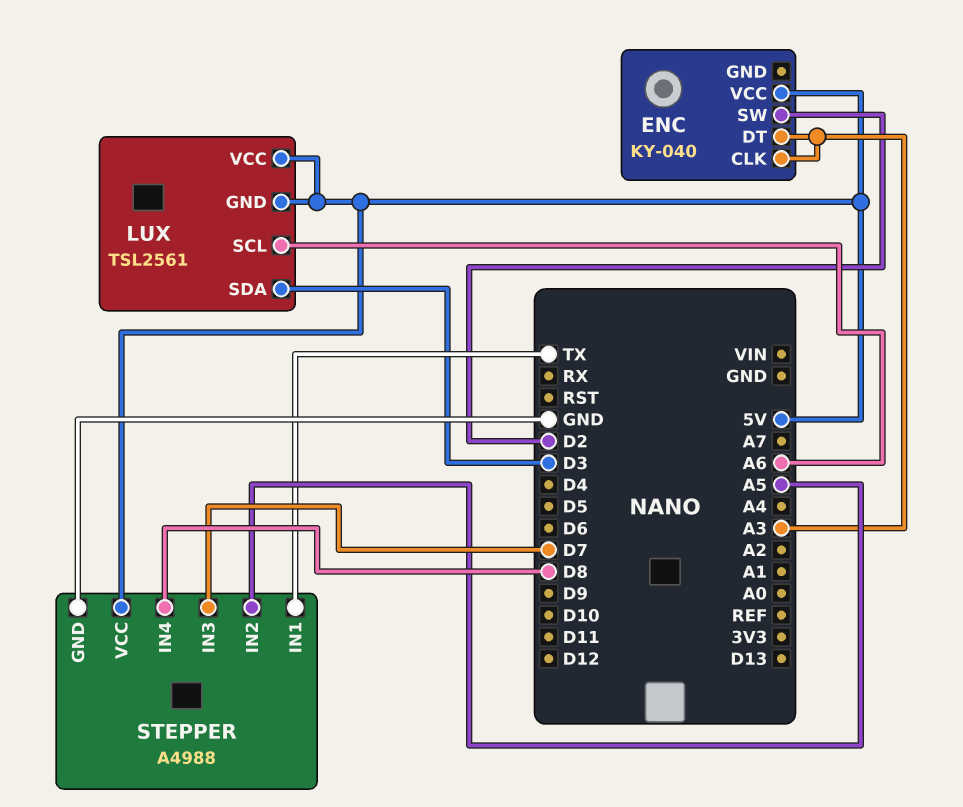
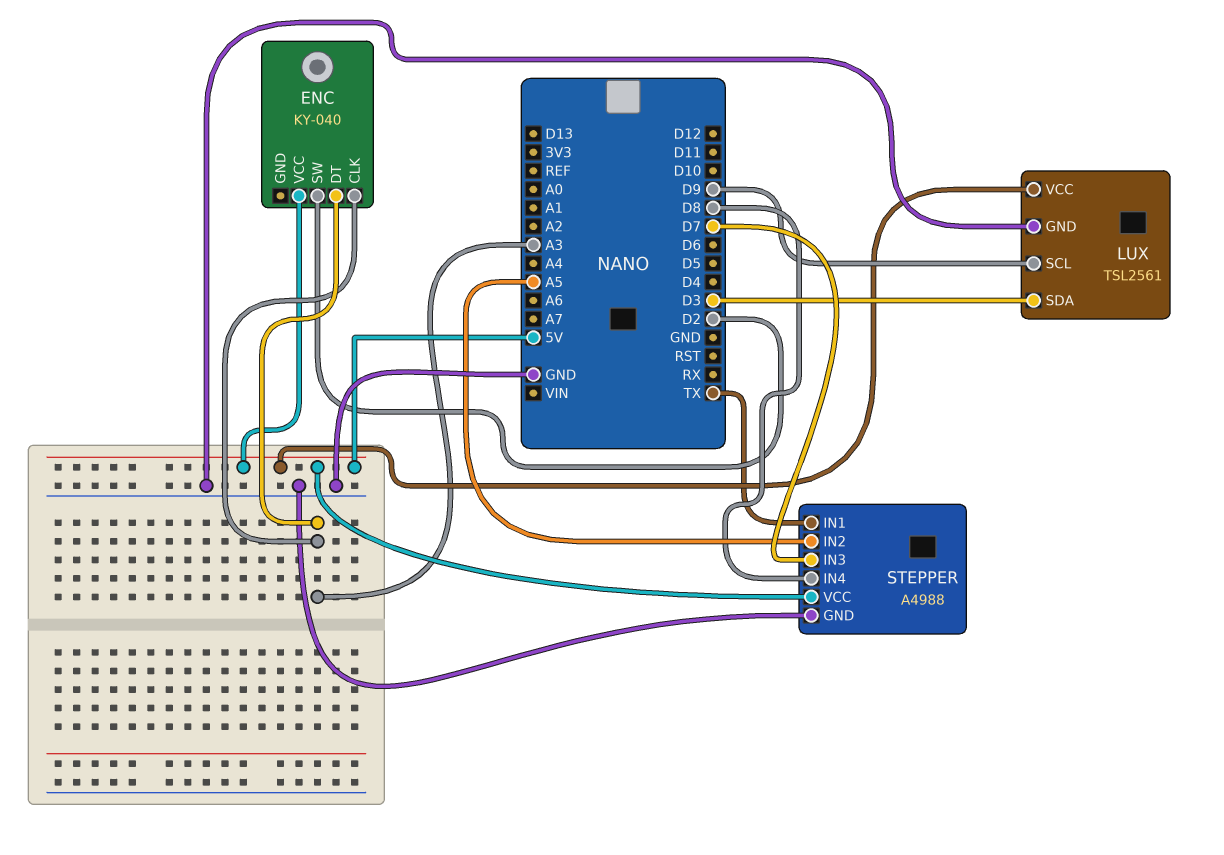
LUX pin GND: 5V -> GND
LUX pin SCL: A6 -> D9

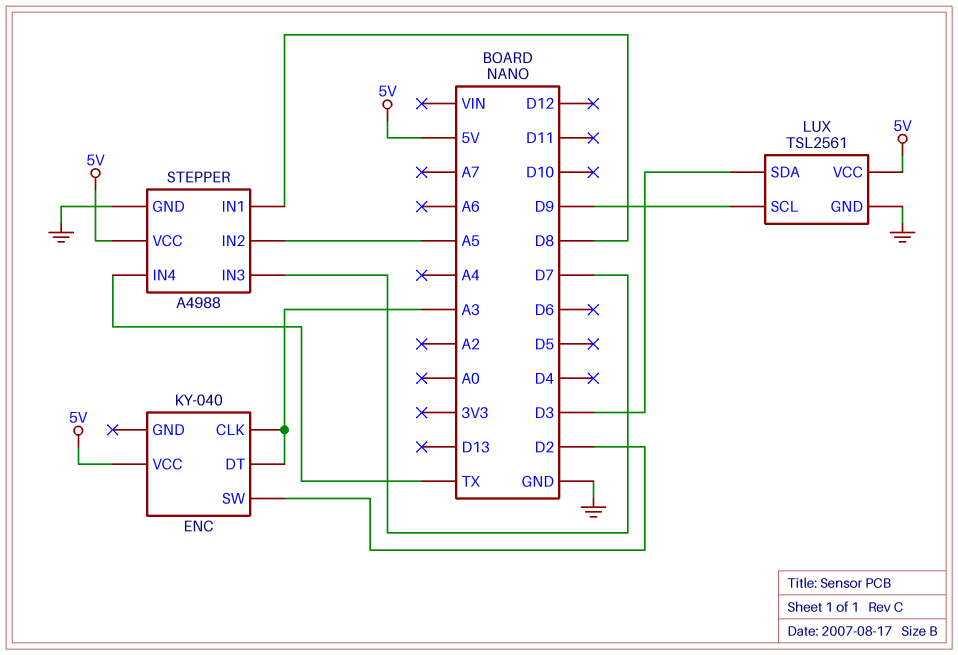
STEPPER pin IN1: TX -> D8
STEPPER pin IN4: D8 -> TX

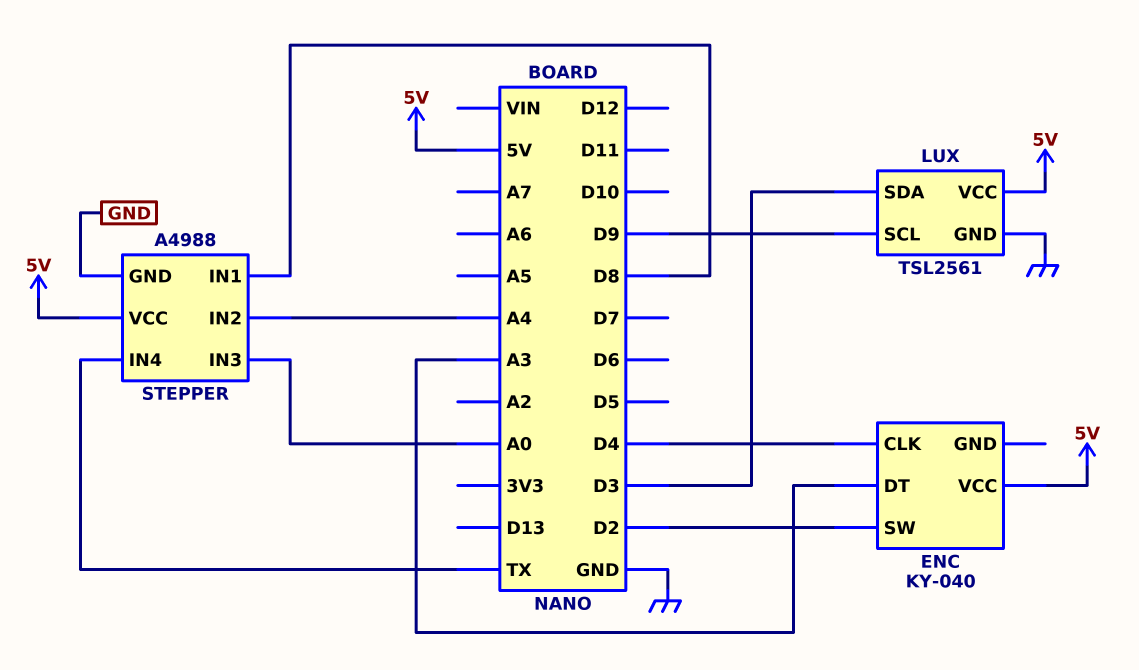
ENC pin CLK: A3 -> D4
STEPPER pin IN2: A5 -> A4
STEPPER pin IN3: D7 -> A0

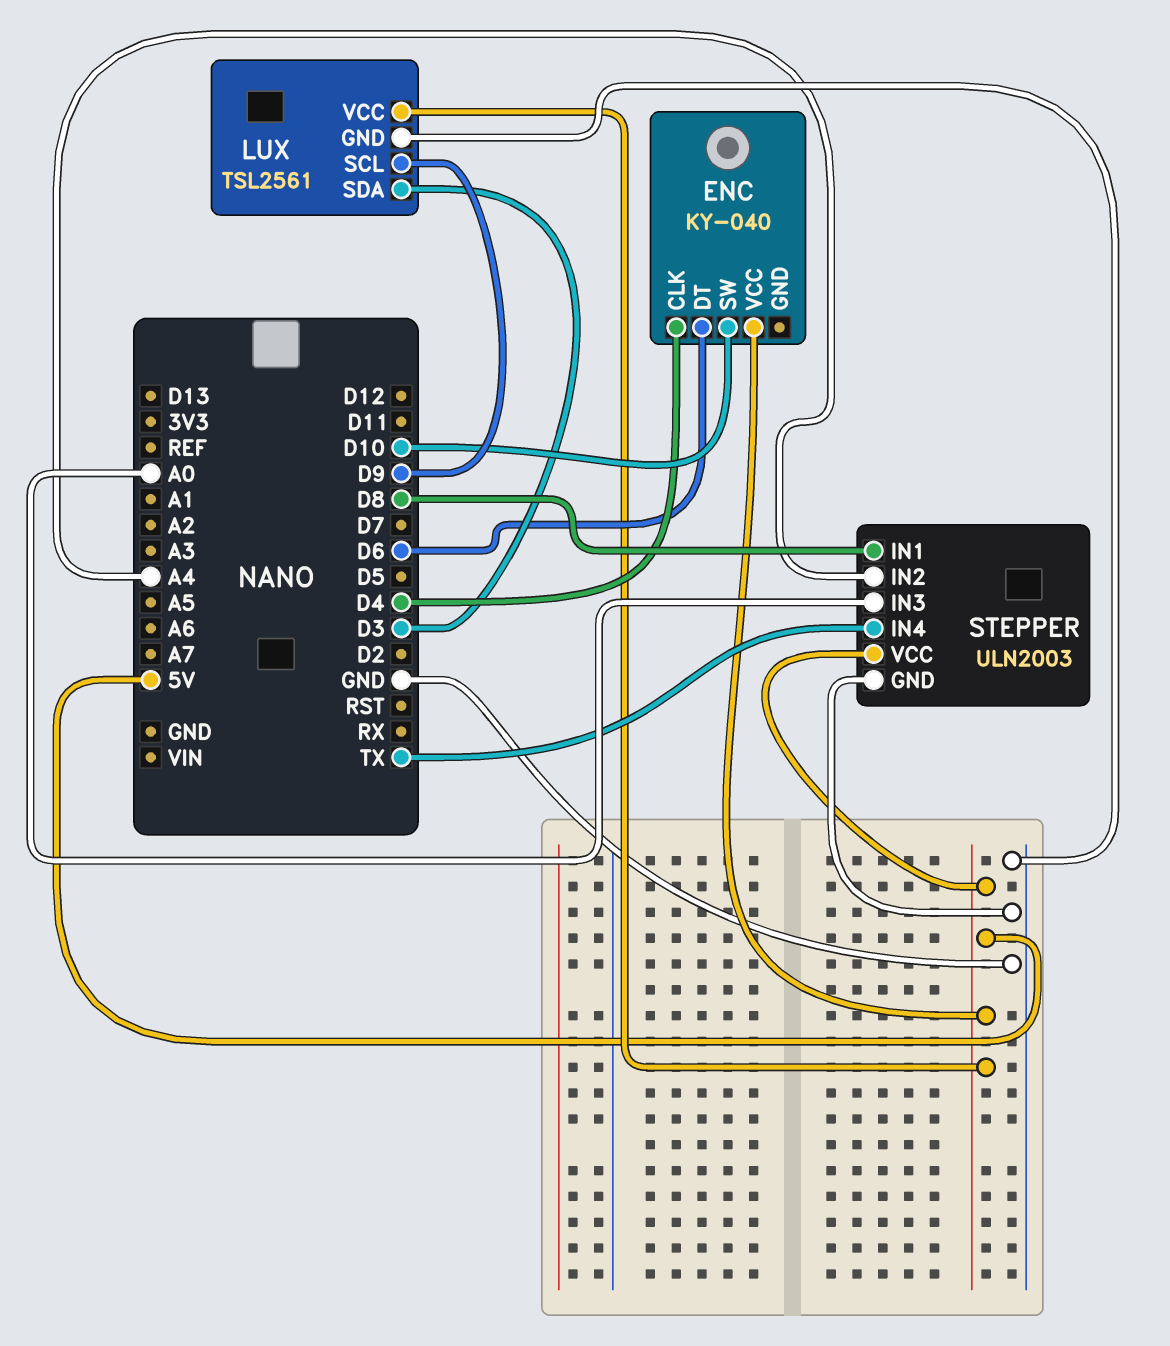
ENC pin DT: A3 -> D6
ENC pin SW: D2 -> D10
STEPPER: A4988 -> ULN2003

